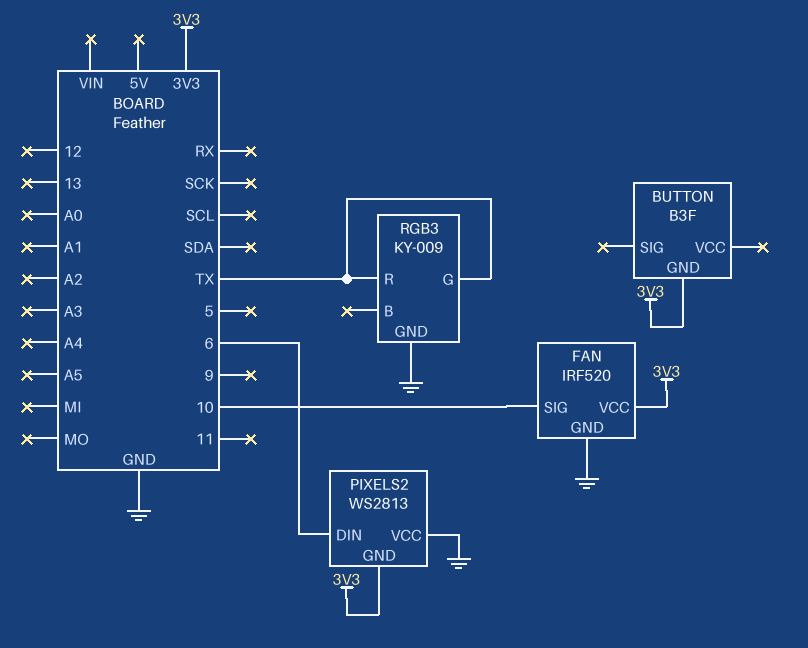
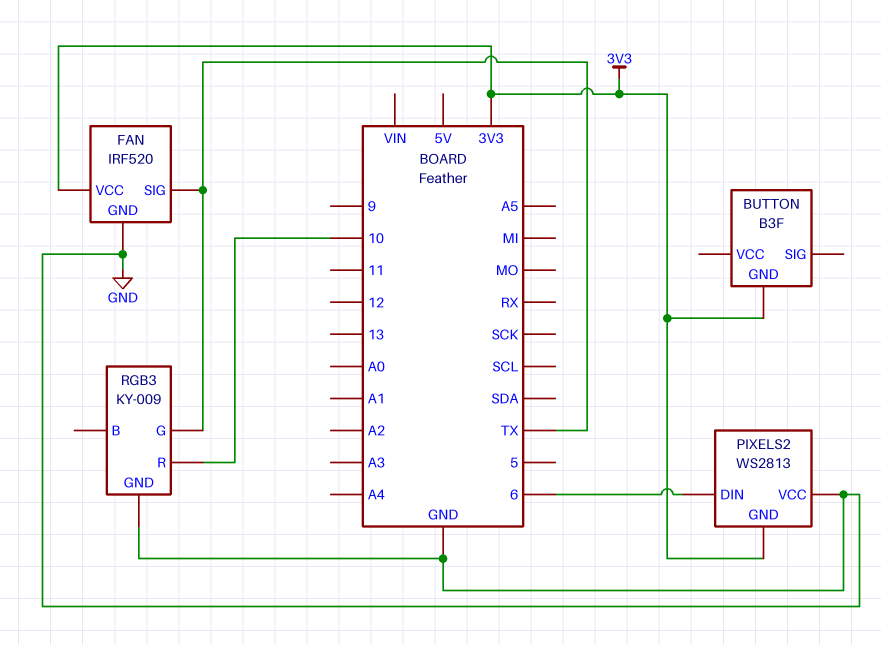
FAN pin SIG: 10 -> TX
RGB3 pin R: TX -> 10

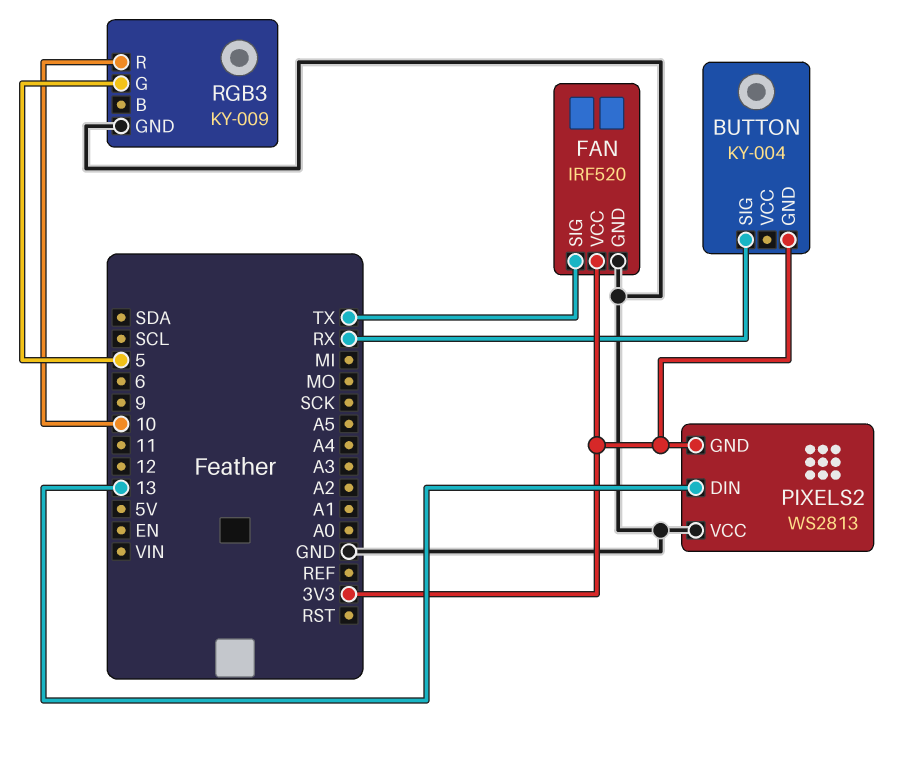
BUTTON: B3F -> KY-004
BUTTON pin SIG: none -> RX
PIXELS2 pin DIN: 6 -> 13
RGB3 pin G: TX -> 5

